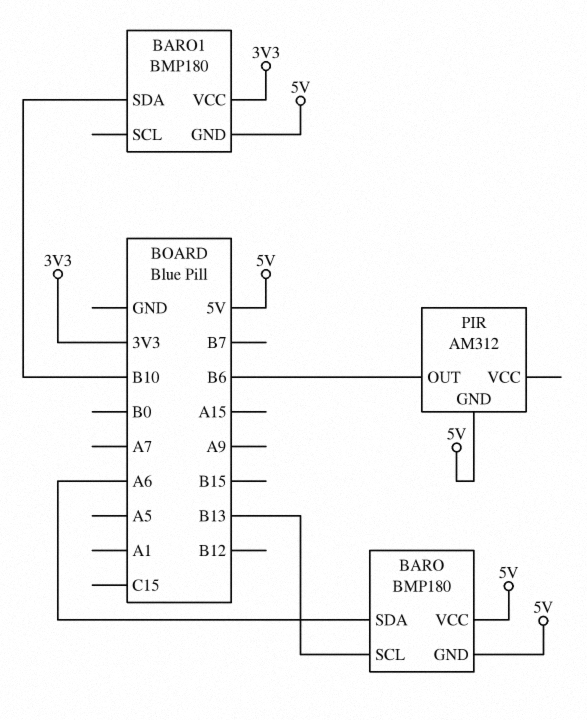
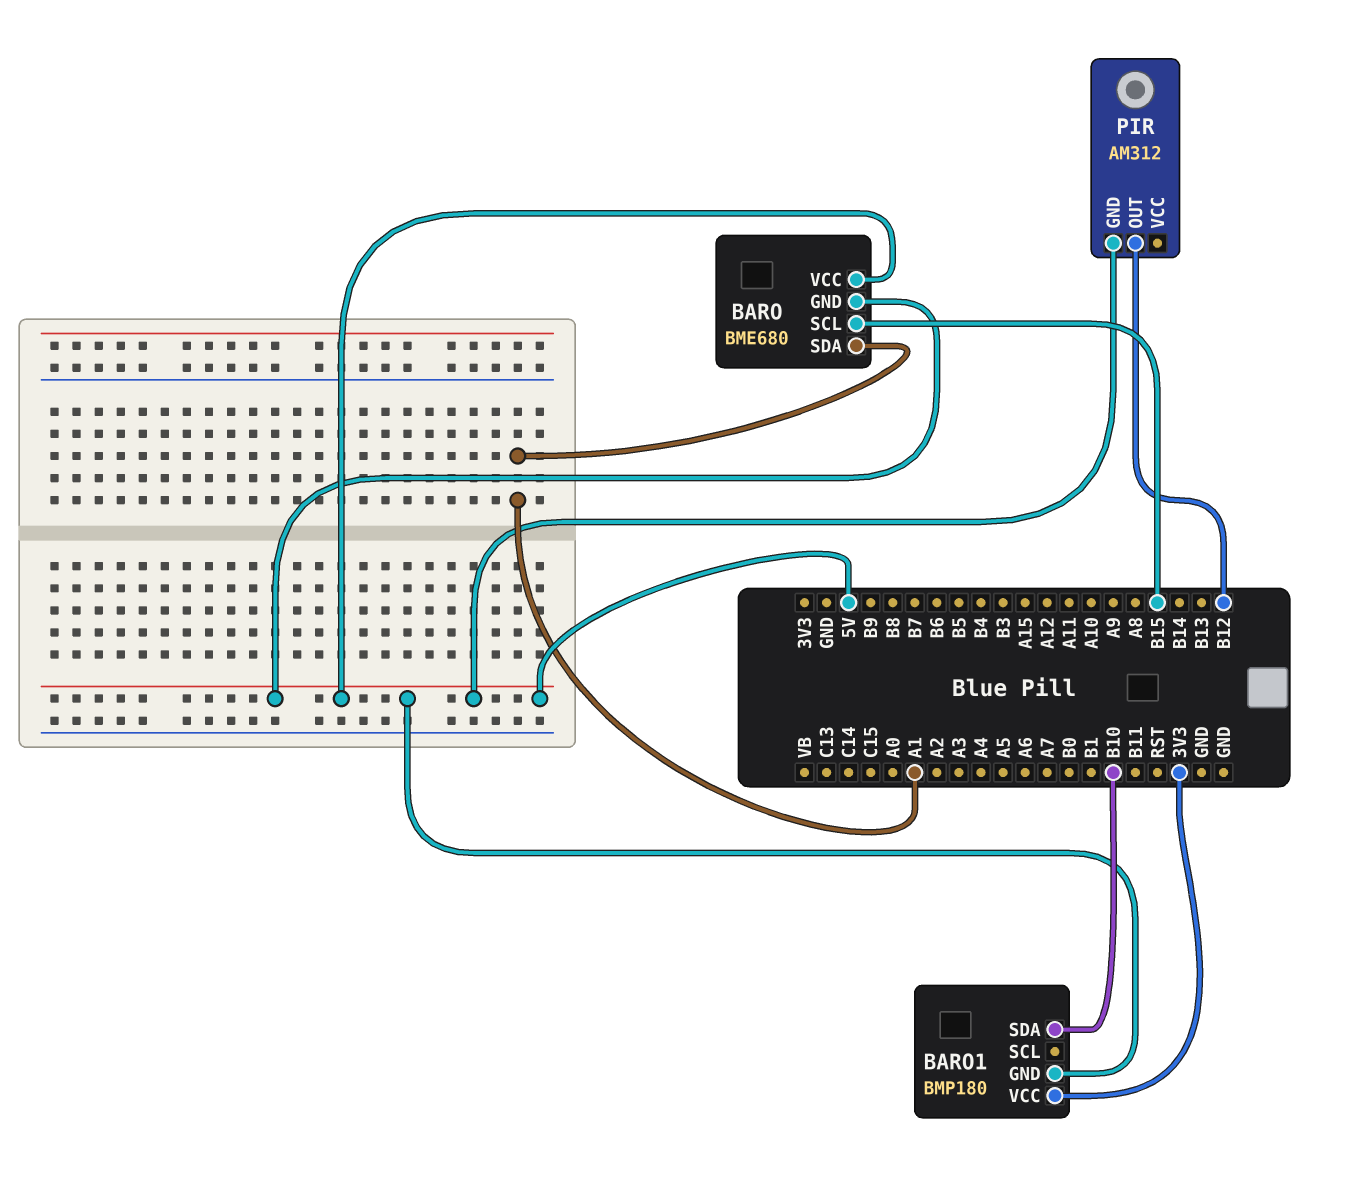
BARO: BMP180 -> BME680
BARO pin SCL: B13 -> B15
BARO pin SDA: A6 -> A1
PIR pin OUT: B6 -> B12

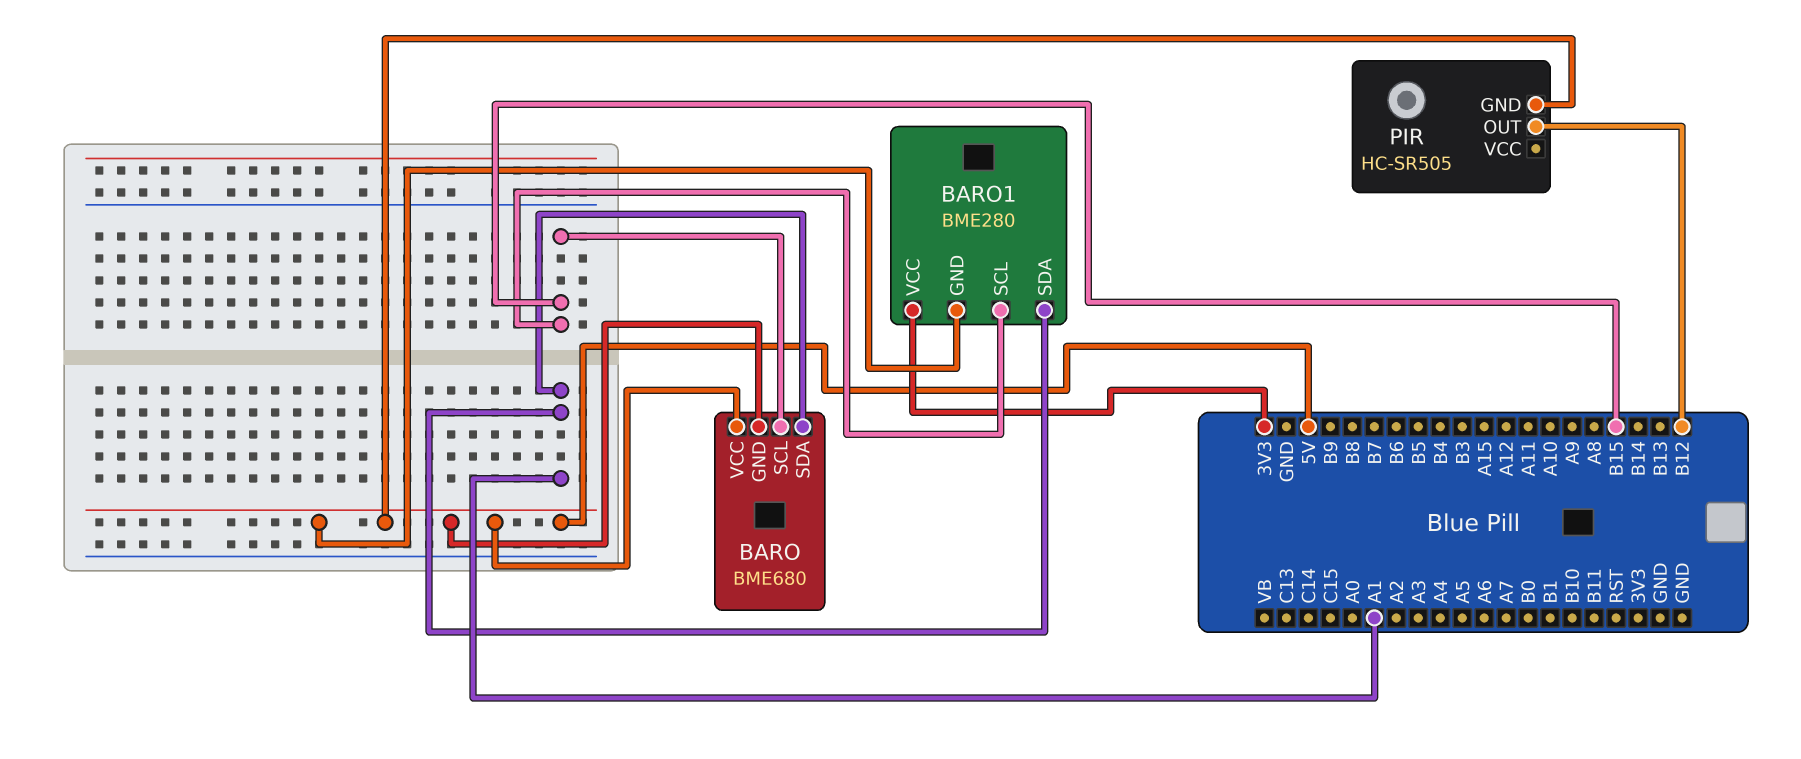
BARO1: BMP180 -> BME280
BARO1 pin SCL: none -> B15
BARO1 pin SDA: B10 -> A1
PIR: AM312 -> HC-SR505

